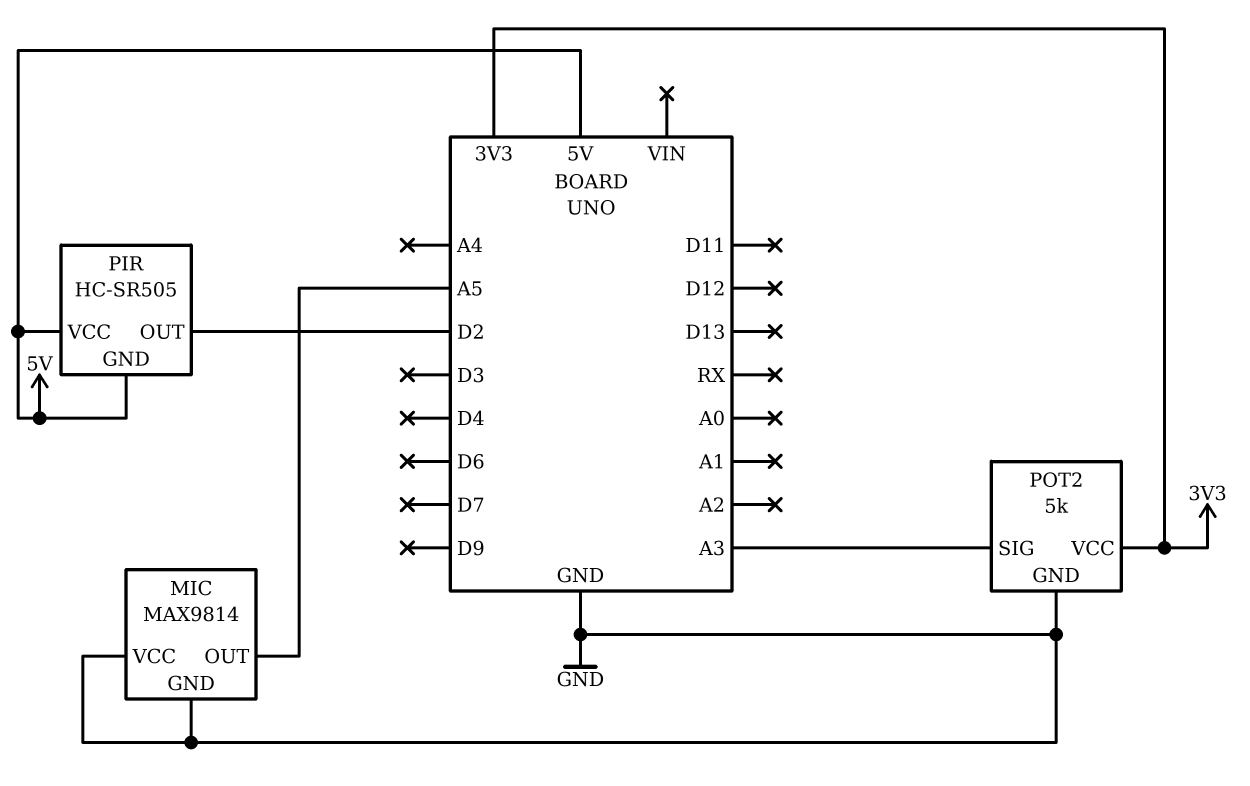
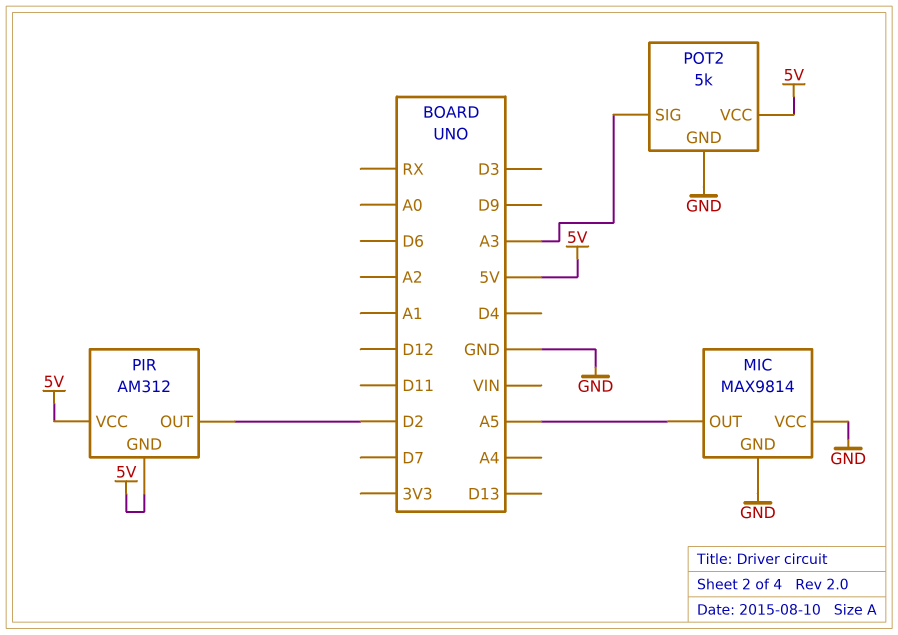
PIR: HC-SR505 -> AM312
POT2 pin VCC: 3V3 -> 5V

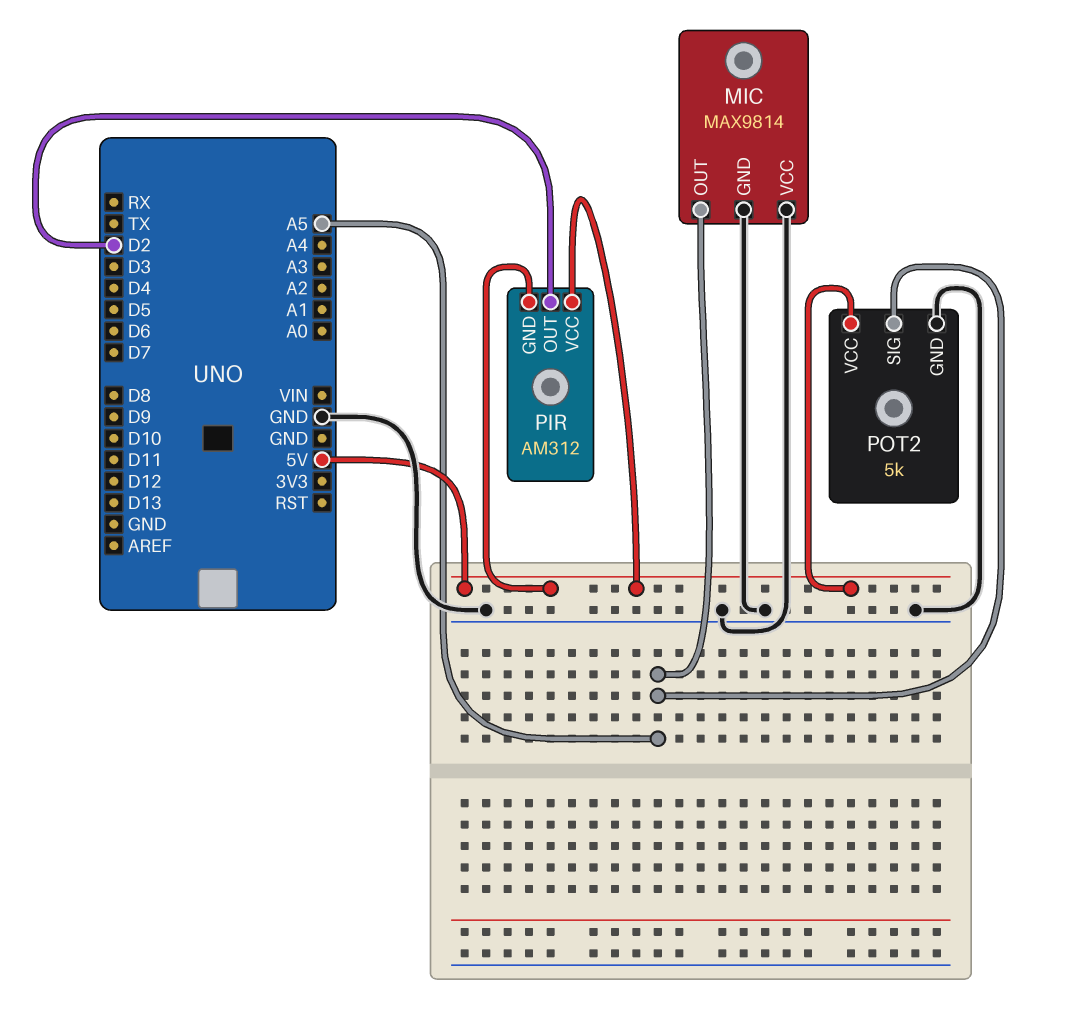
POT2 pin SIG: A3 -> A5

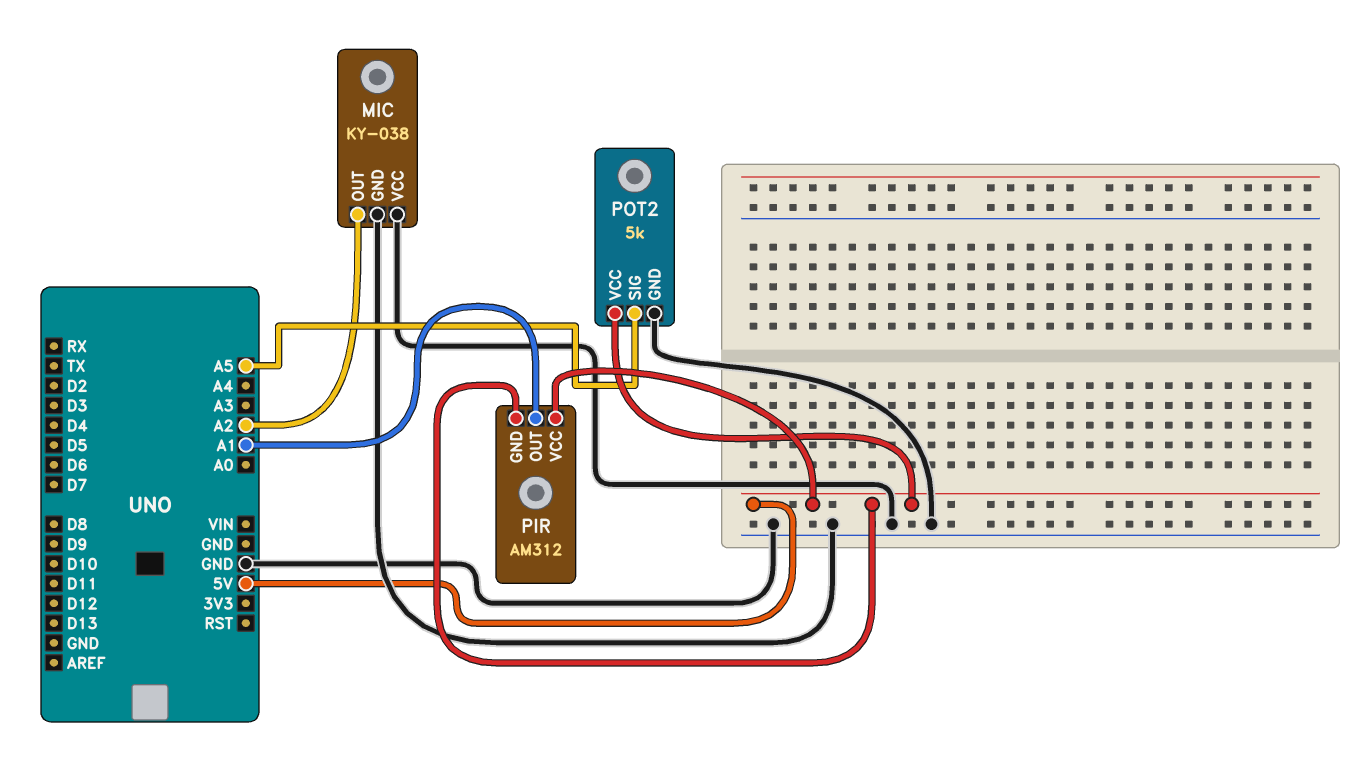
MIC: MAX9814 -> KY-038
MIC pin OUT: A5 -> A2
PIR pin OUT: D2 -> A1

